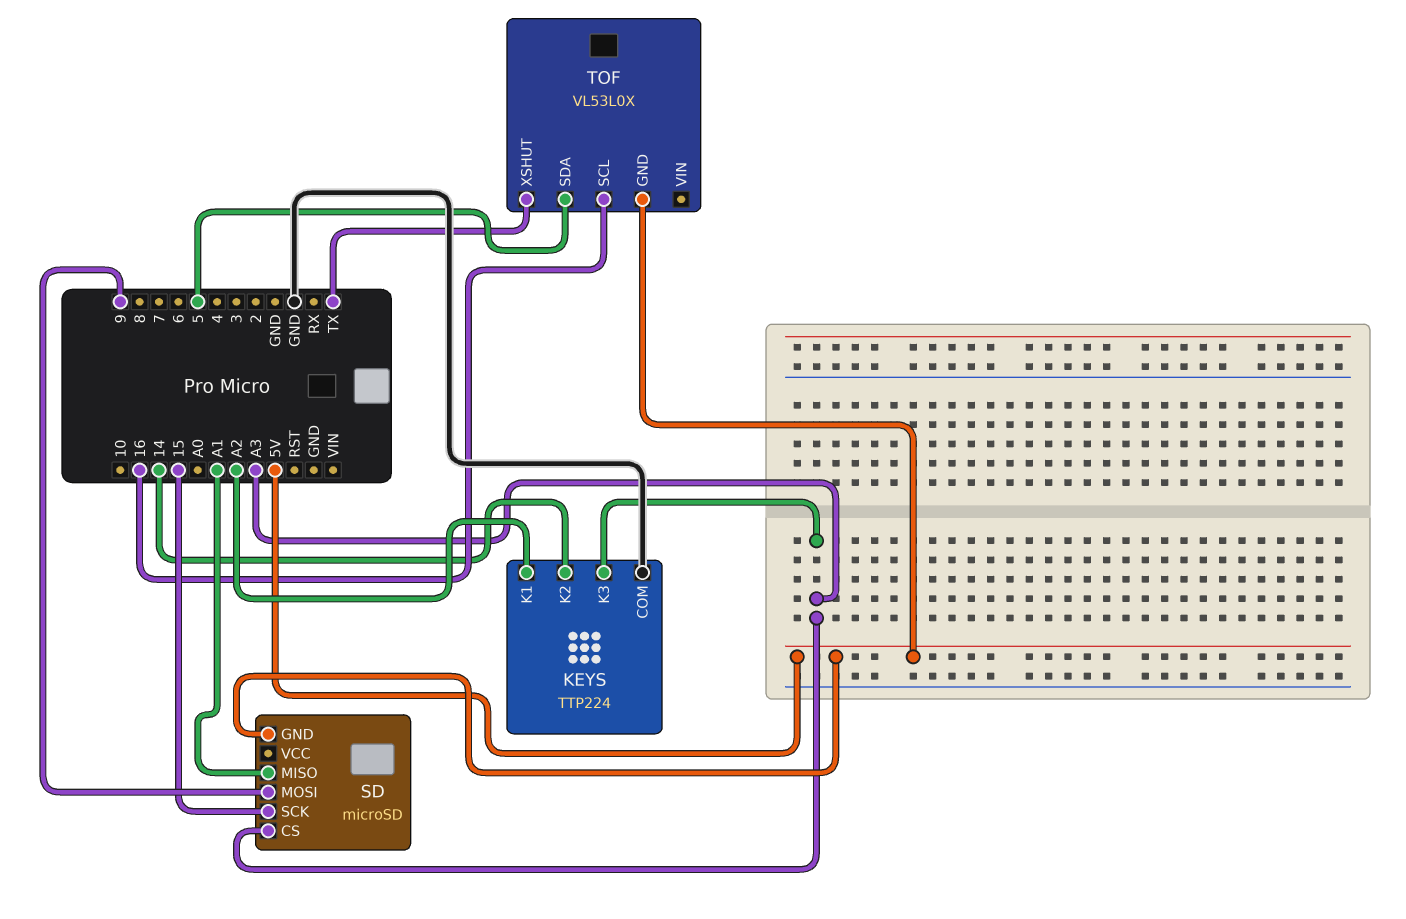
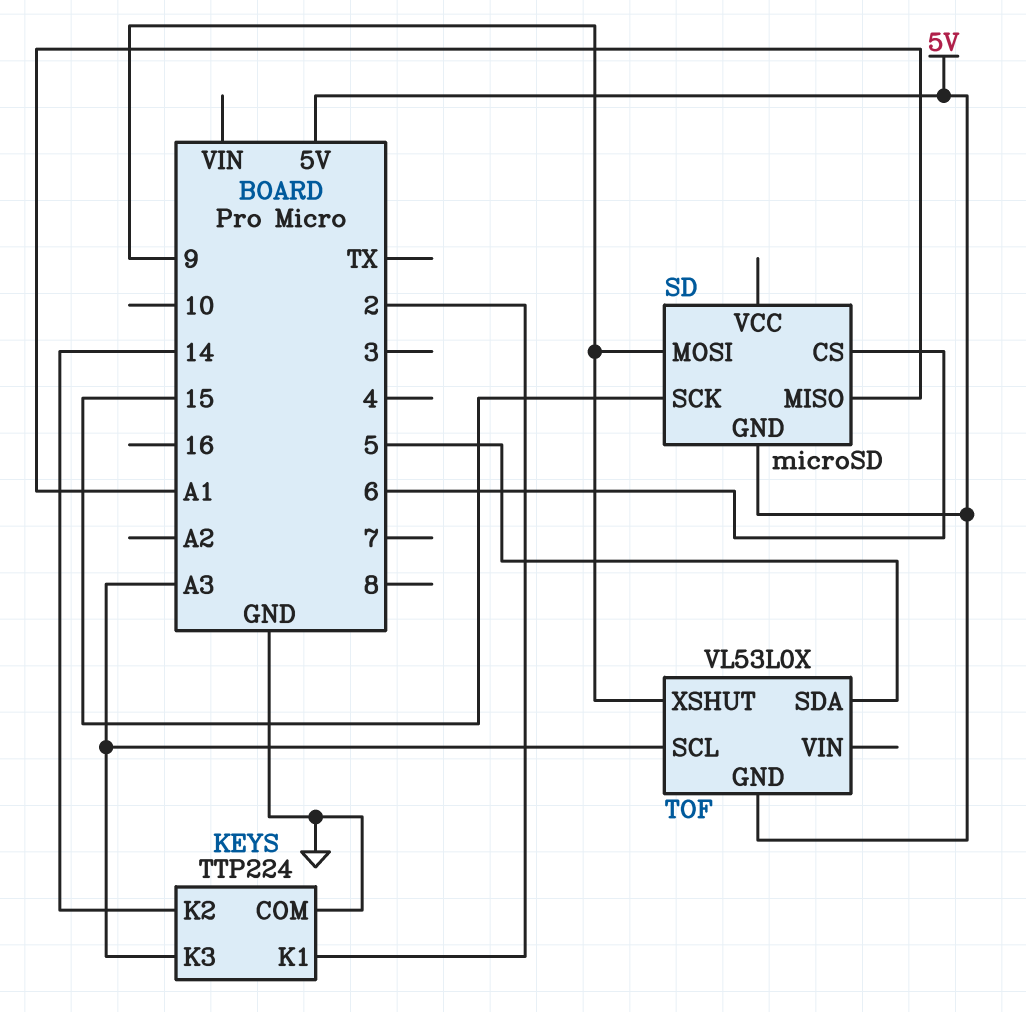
KEYS pin K1: A2 -> 2
SD pin CS: A3 -> 6
TOF pin SCL: 16 -> A3
TOF pin XSHUT: TX -> 9

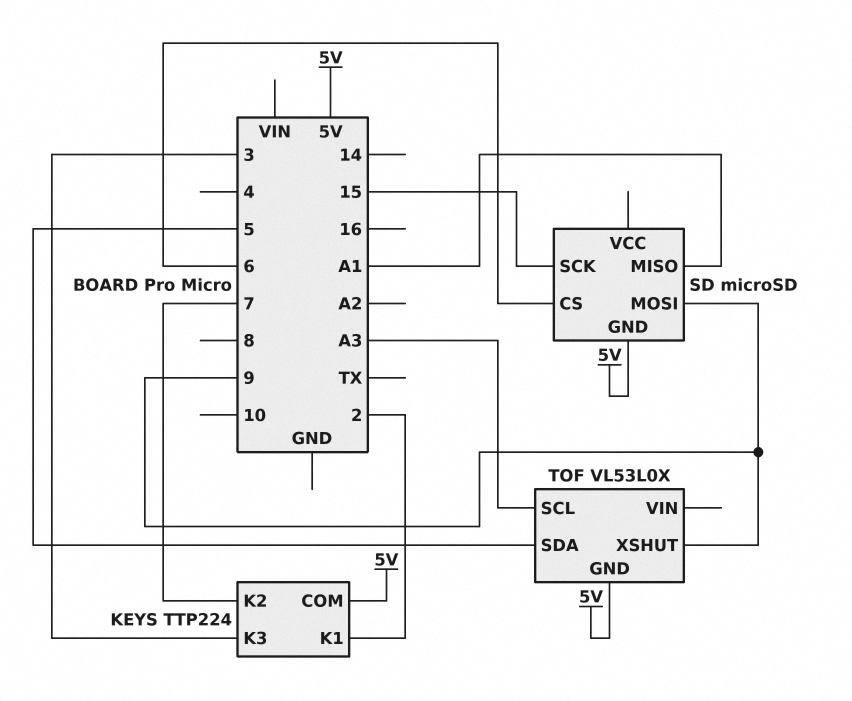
KEYS pin COM: GND -> 5V
KEYS pin K2: 14 -> 7
KEYS pin K3: A3 -> 3

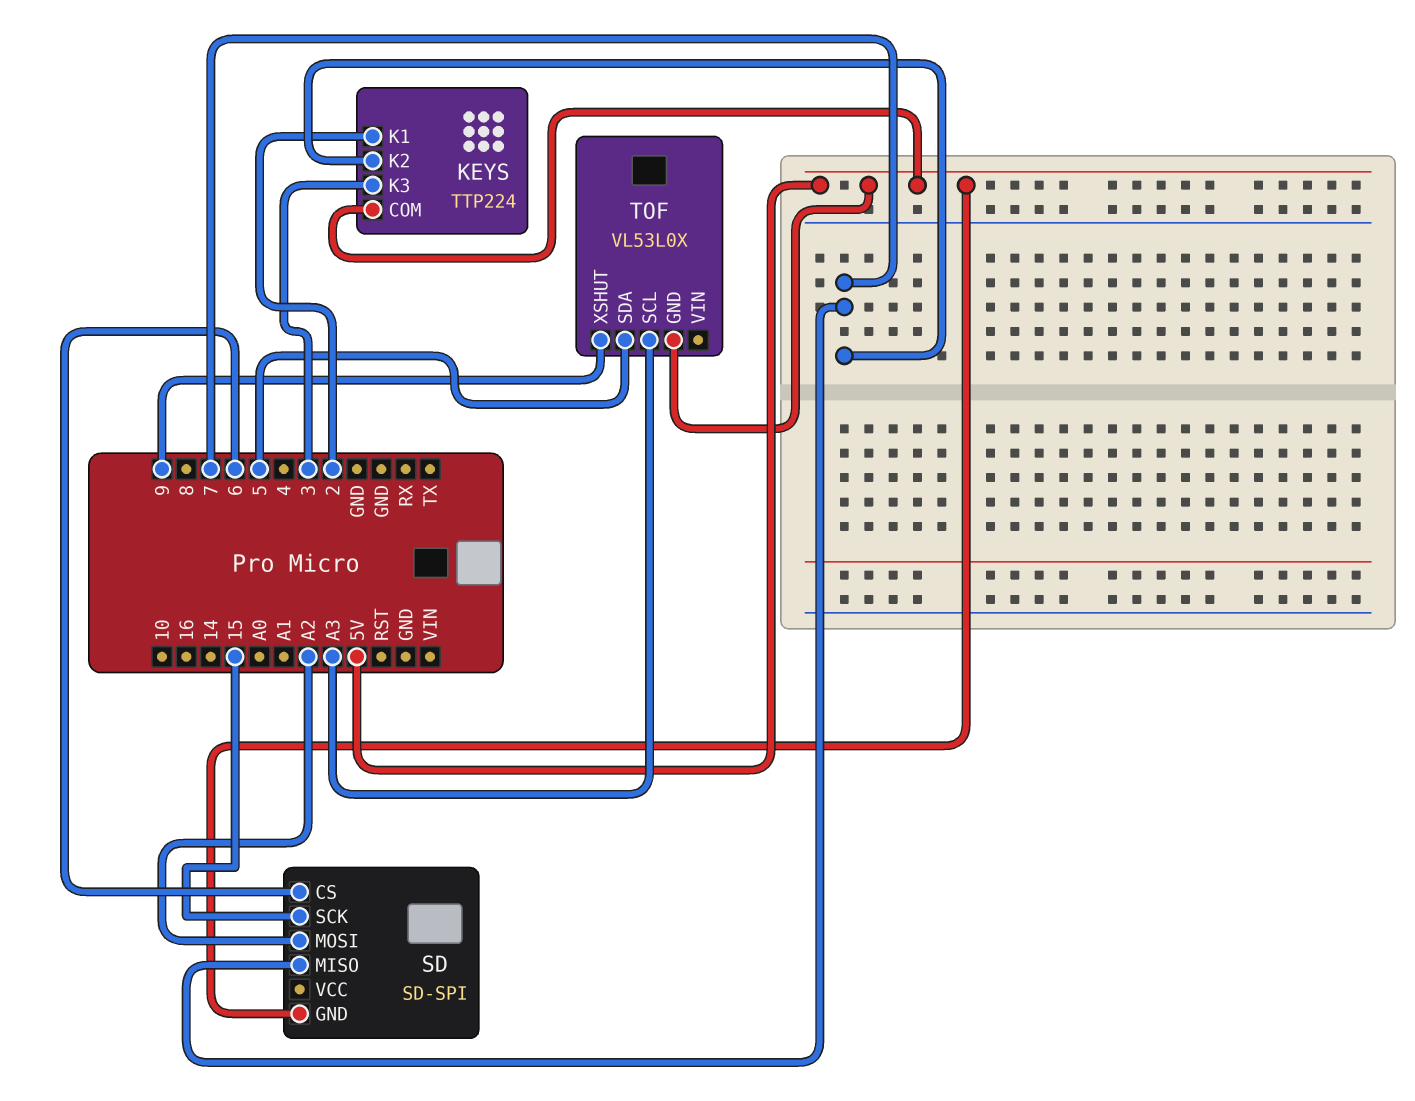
SD: microSD -> SD-SPI
SD pin MISO: A1 -> 7
SD pin MOSI: 9 -> A2

